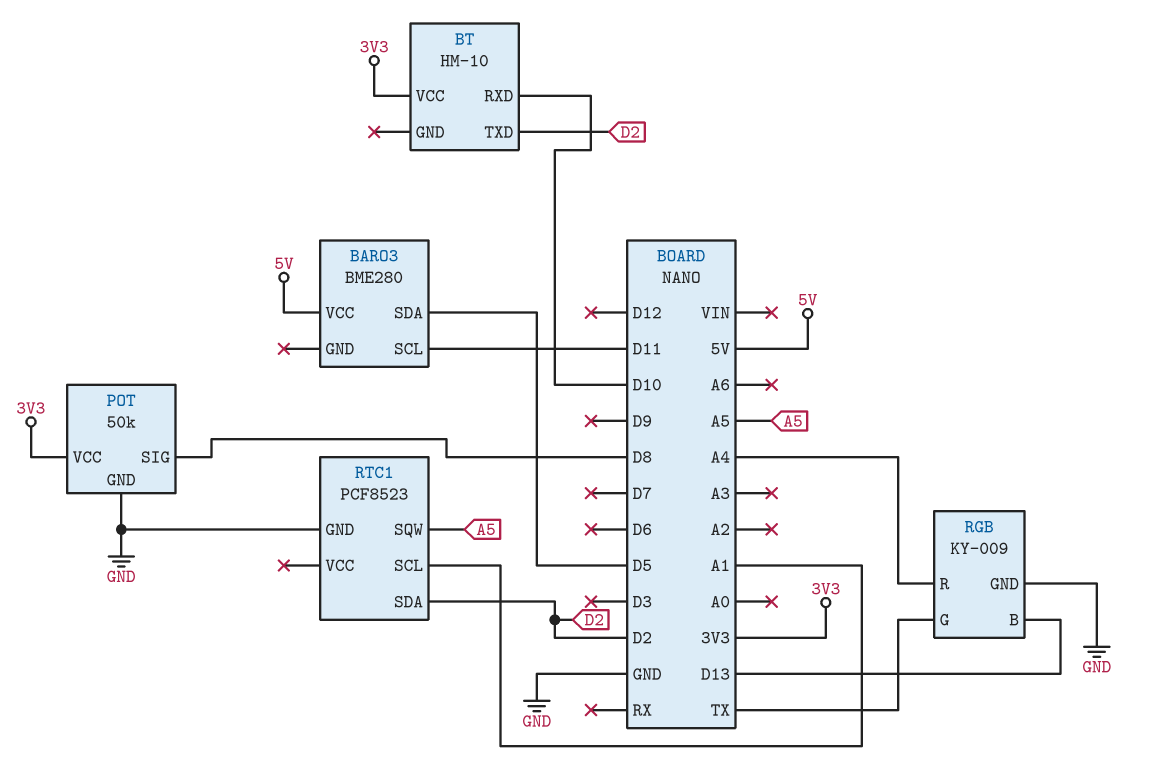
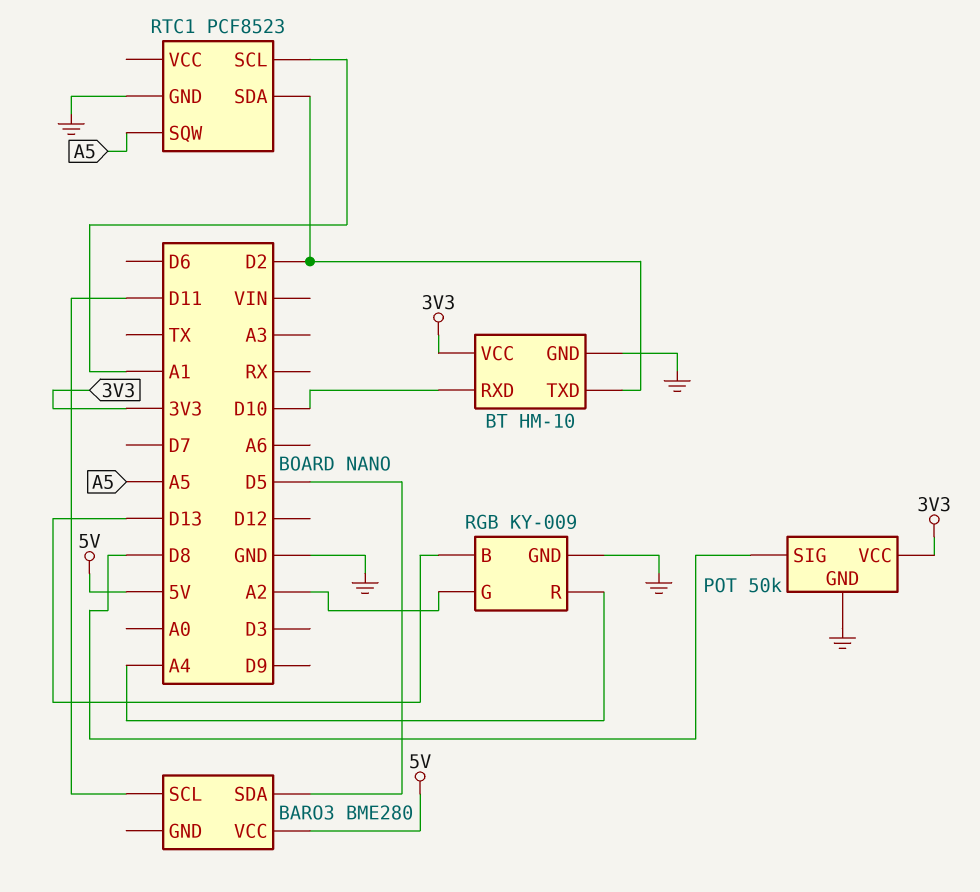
BT pin GND: none -> GND
RGB pin G: TX -> A2

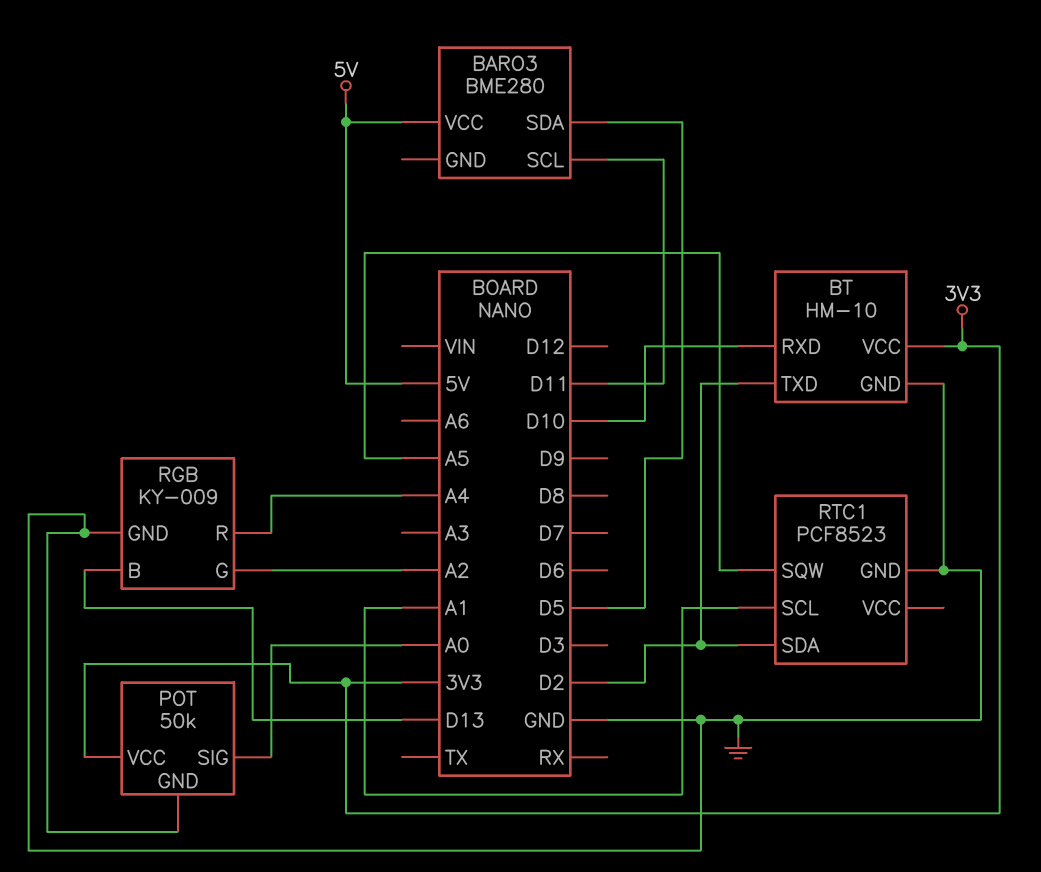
POT pin SIG: D8 -> A0

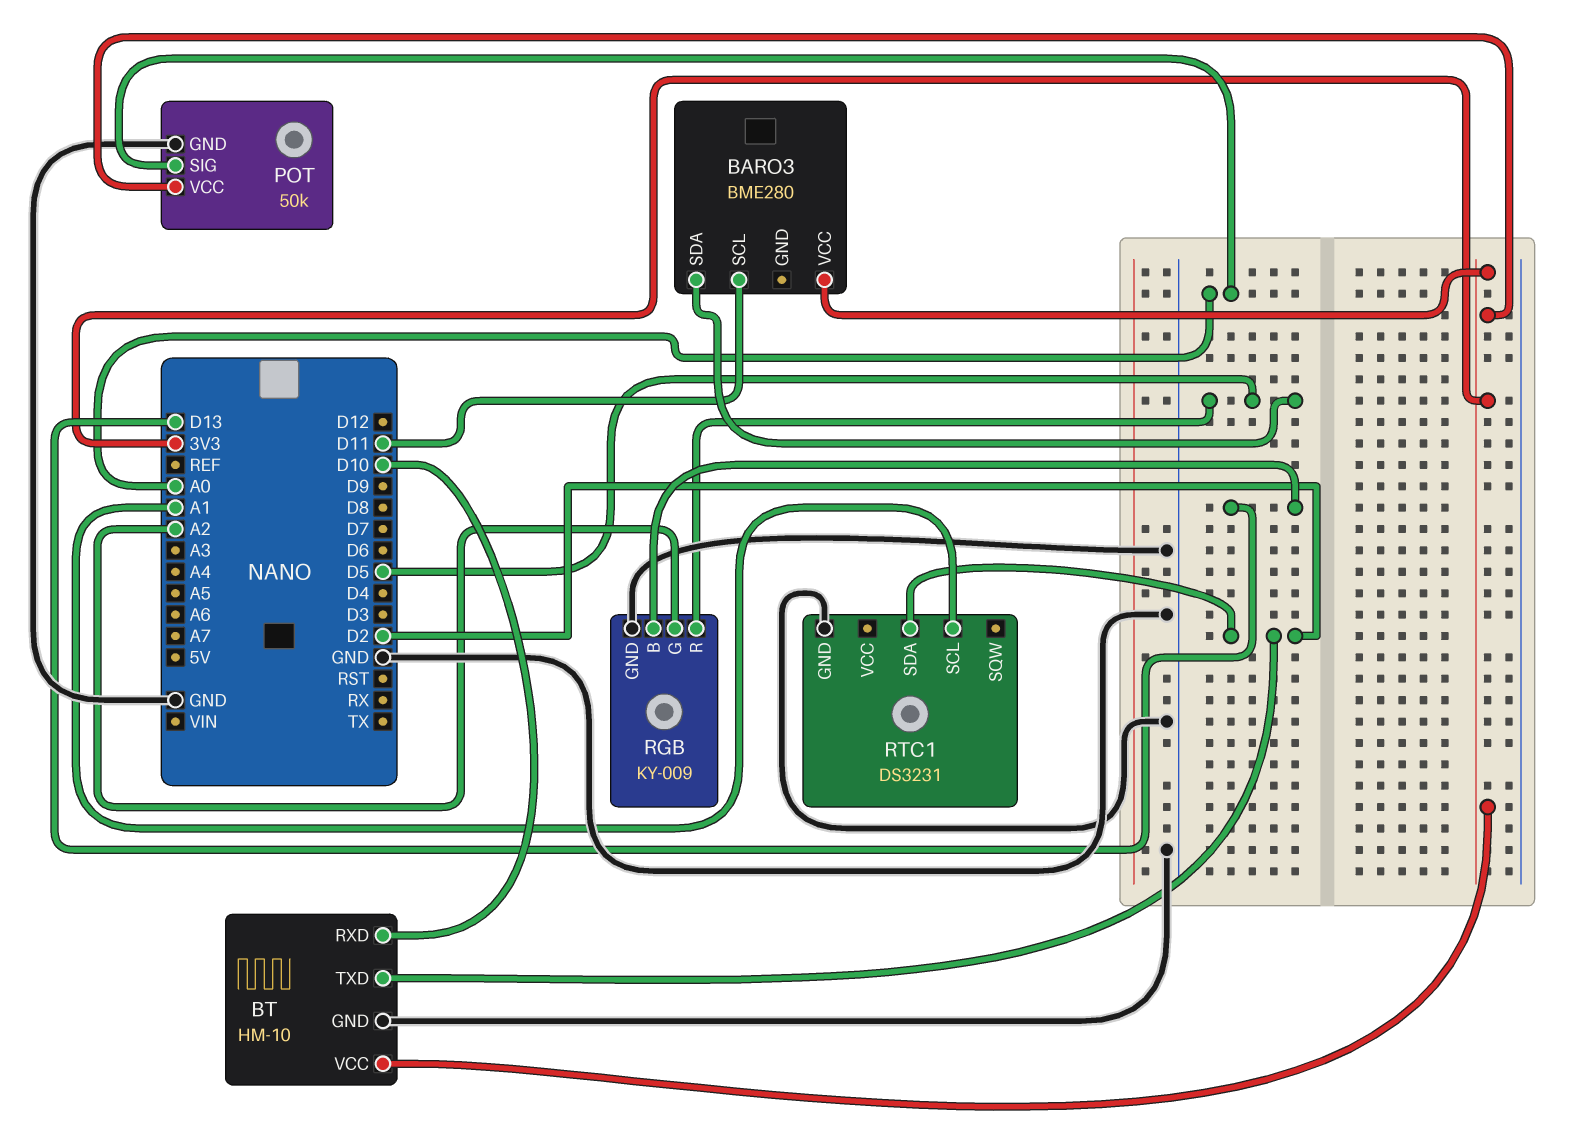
BARO3 pin VCC: 5V -> 3V3
RGB pin R: A4 -> D5
RTC1: PCF8523 -> DS3231
RTC1 pin SQW: A5 -> none

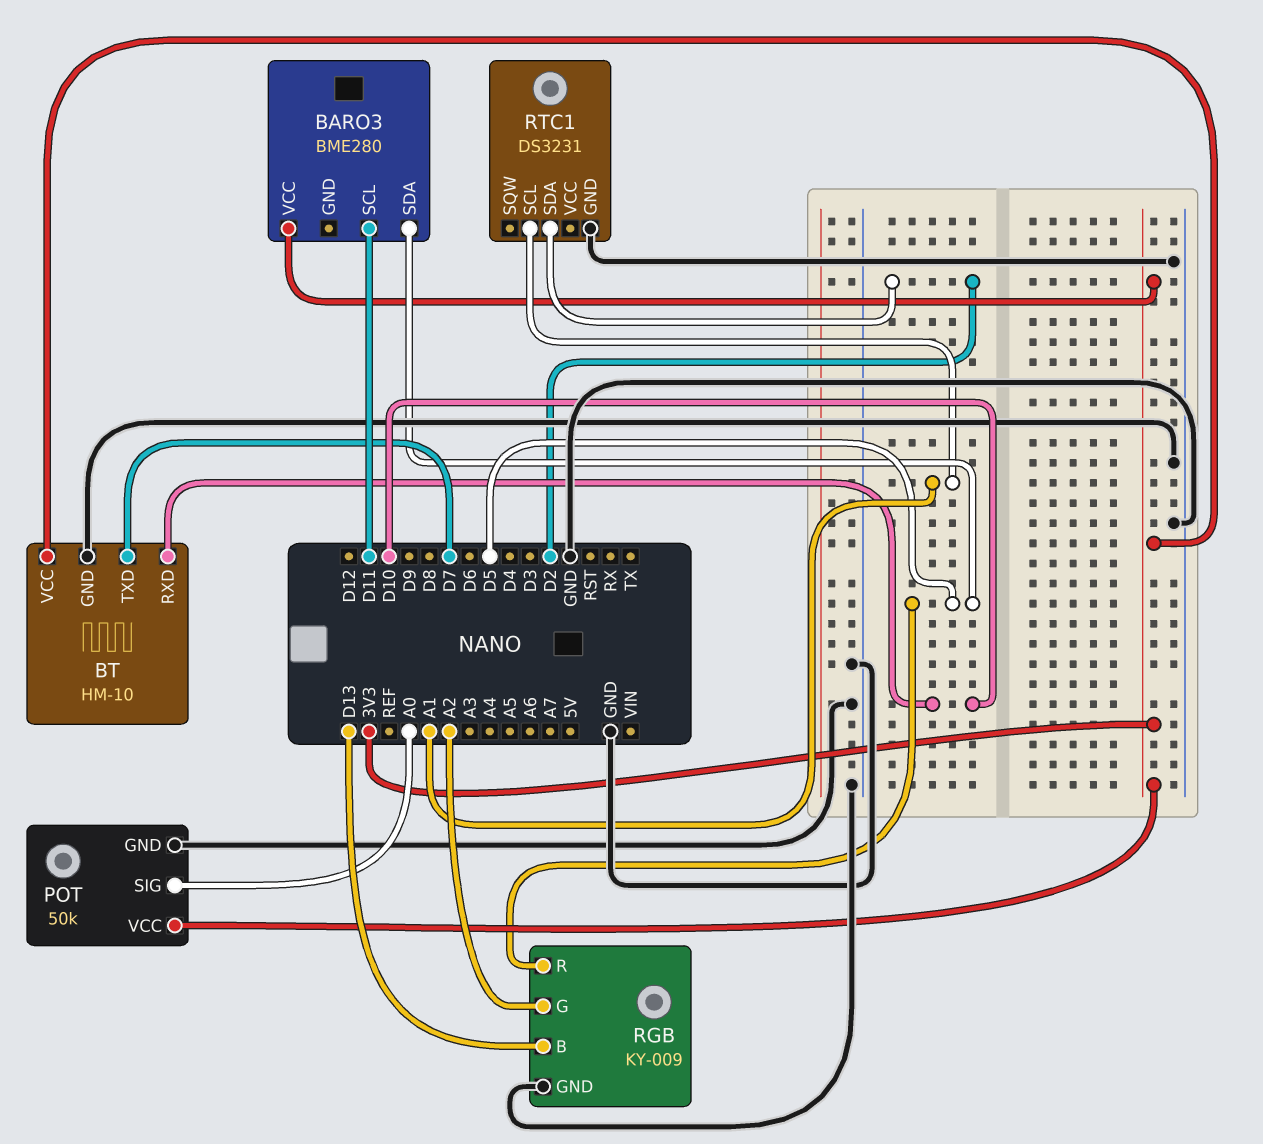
BT pin TXD: D2 -> D7

